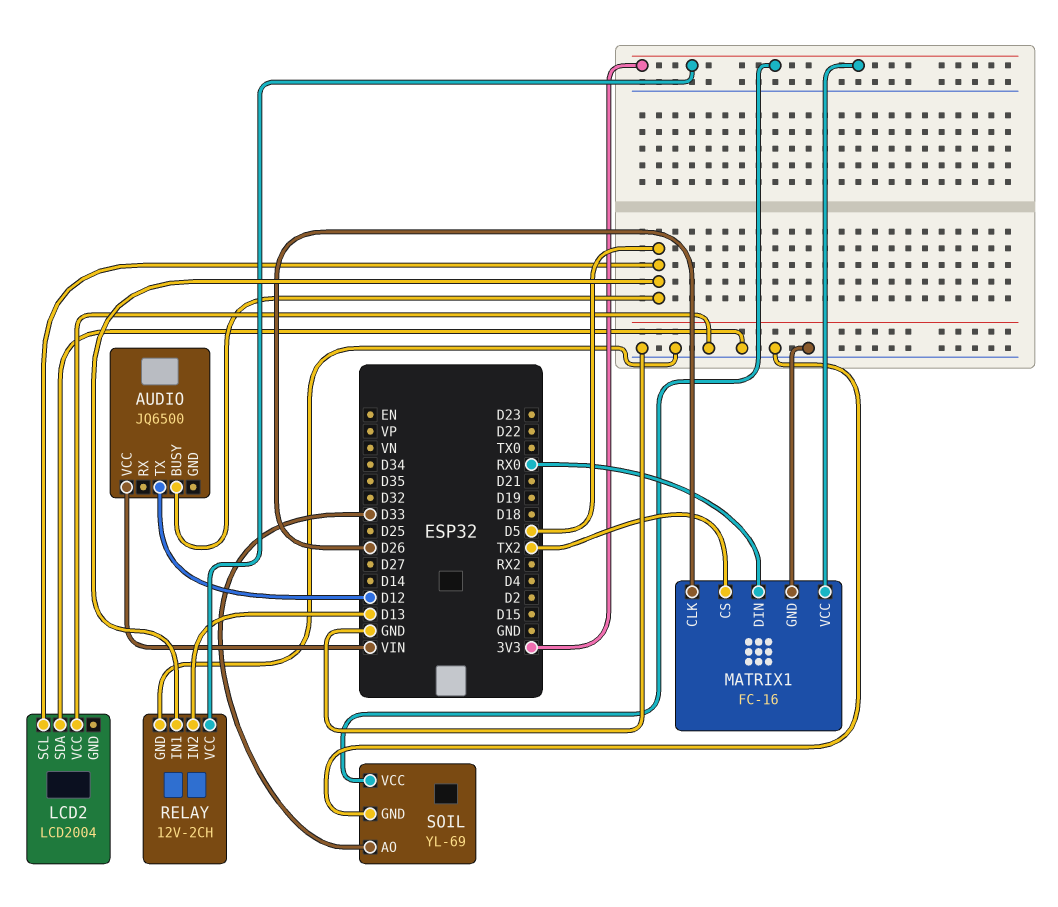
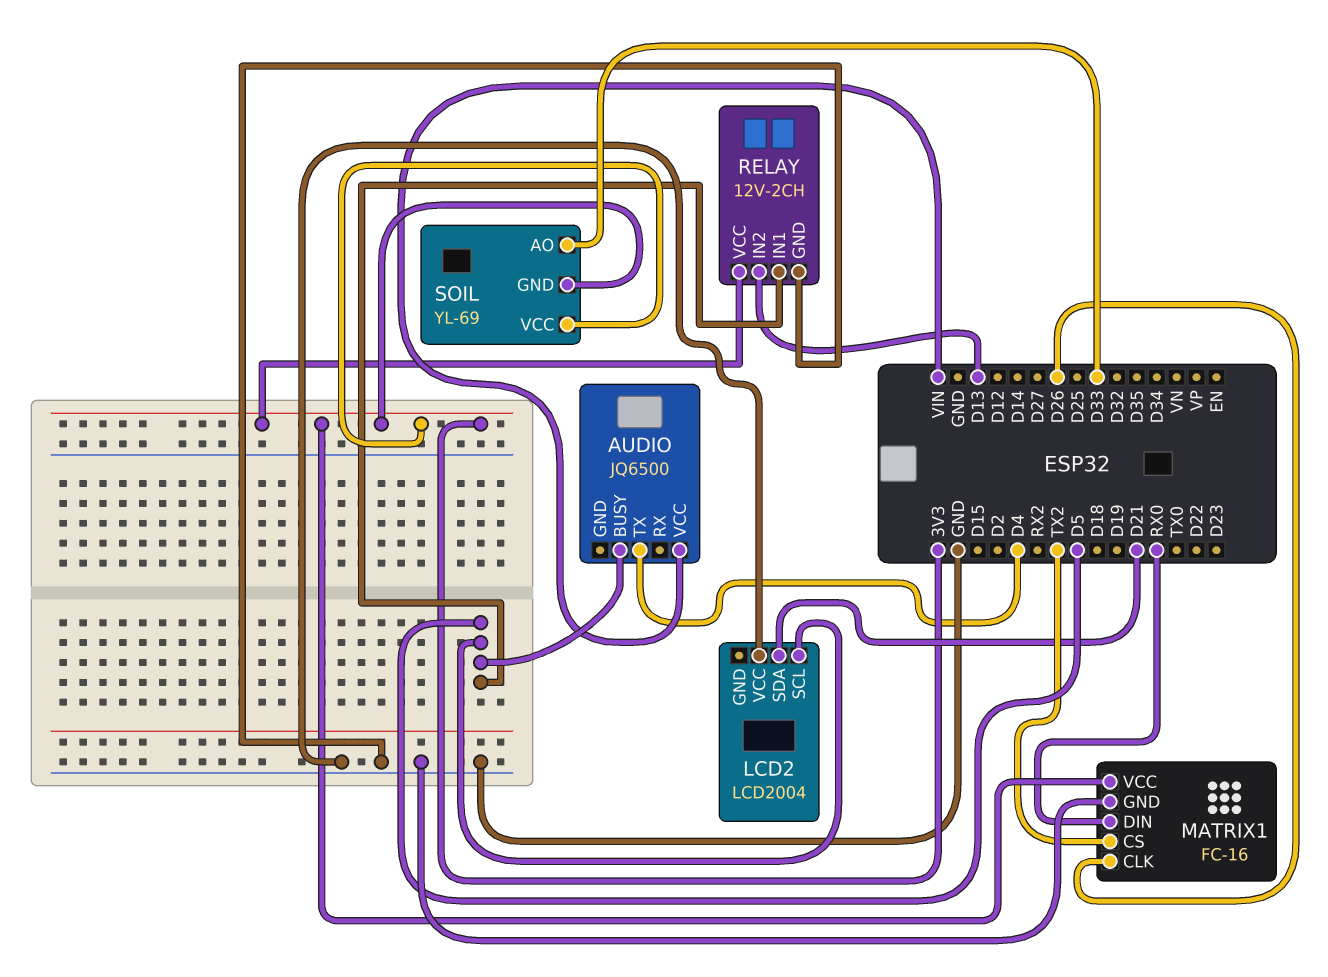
AUDIO pin TX: D12 -> D4
LCD2 pin SDA: GND -> D21
SOIL pin GND: GND -> 3V3

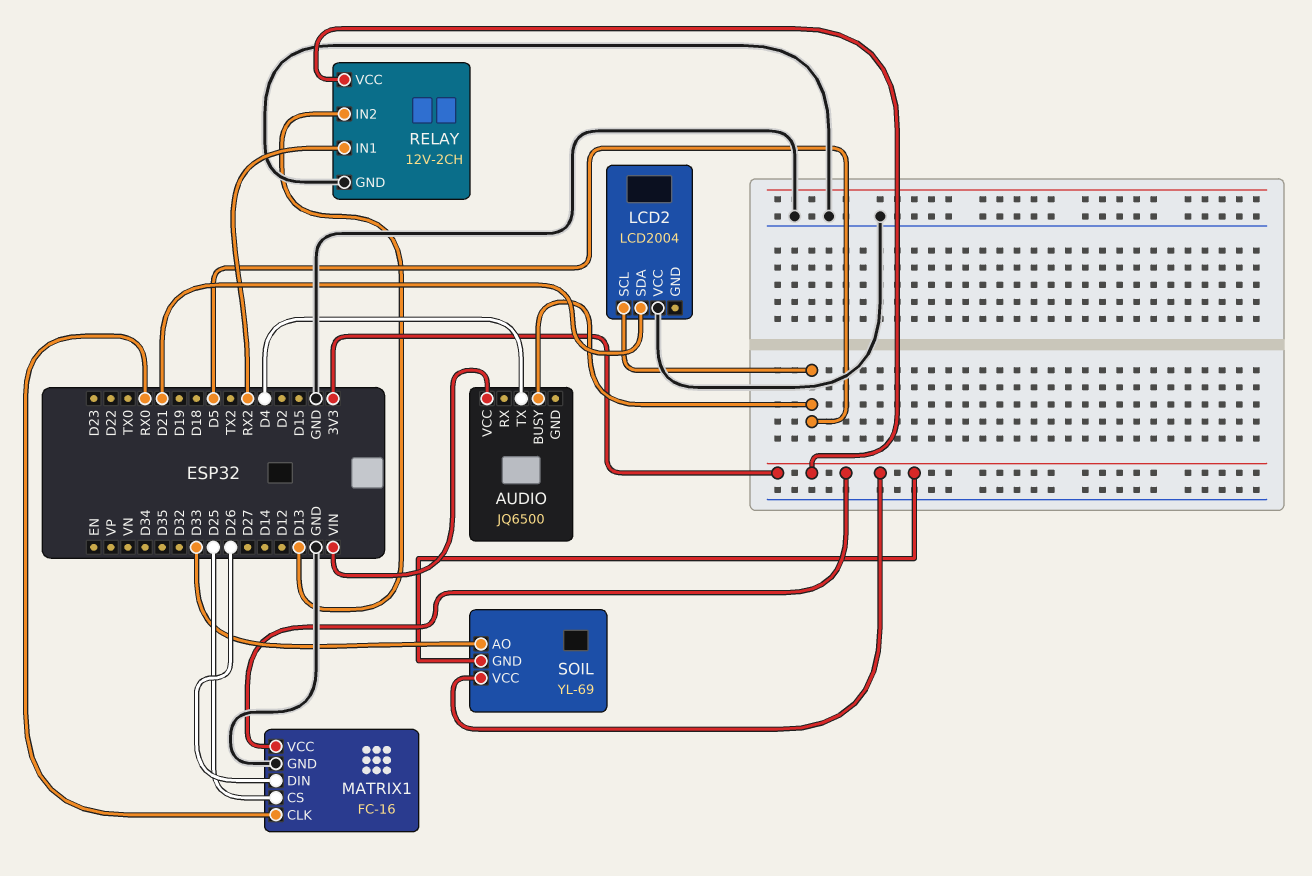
MATRIX1 pin CLK: D26 -> RX0
MATRIX1 pin CS: TX2 -> D25
MATRIX1 pin DIN: RX0 -> D26
RELAY pin IN1: D5 -> RX2

